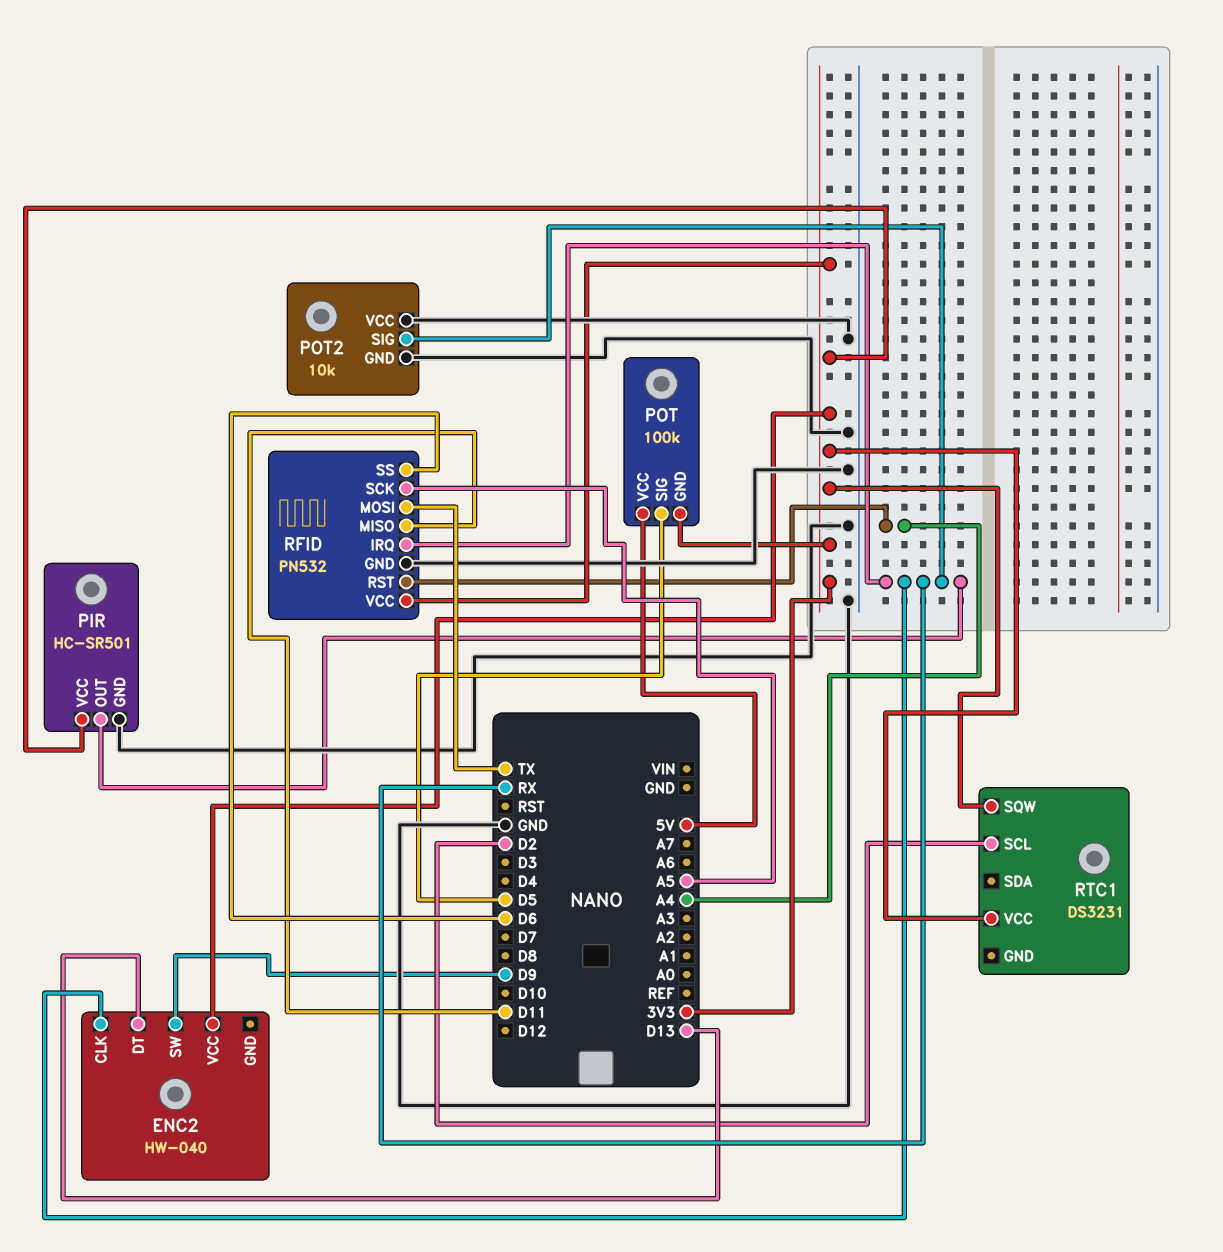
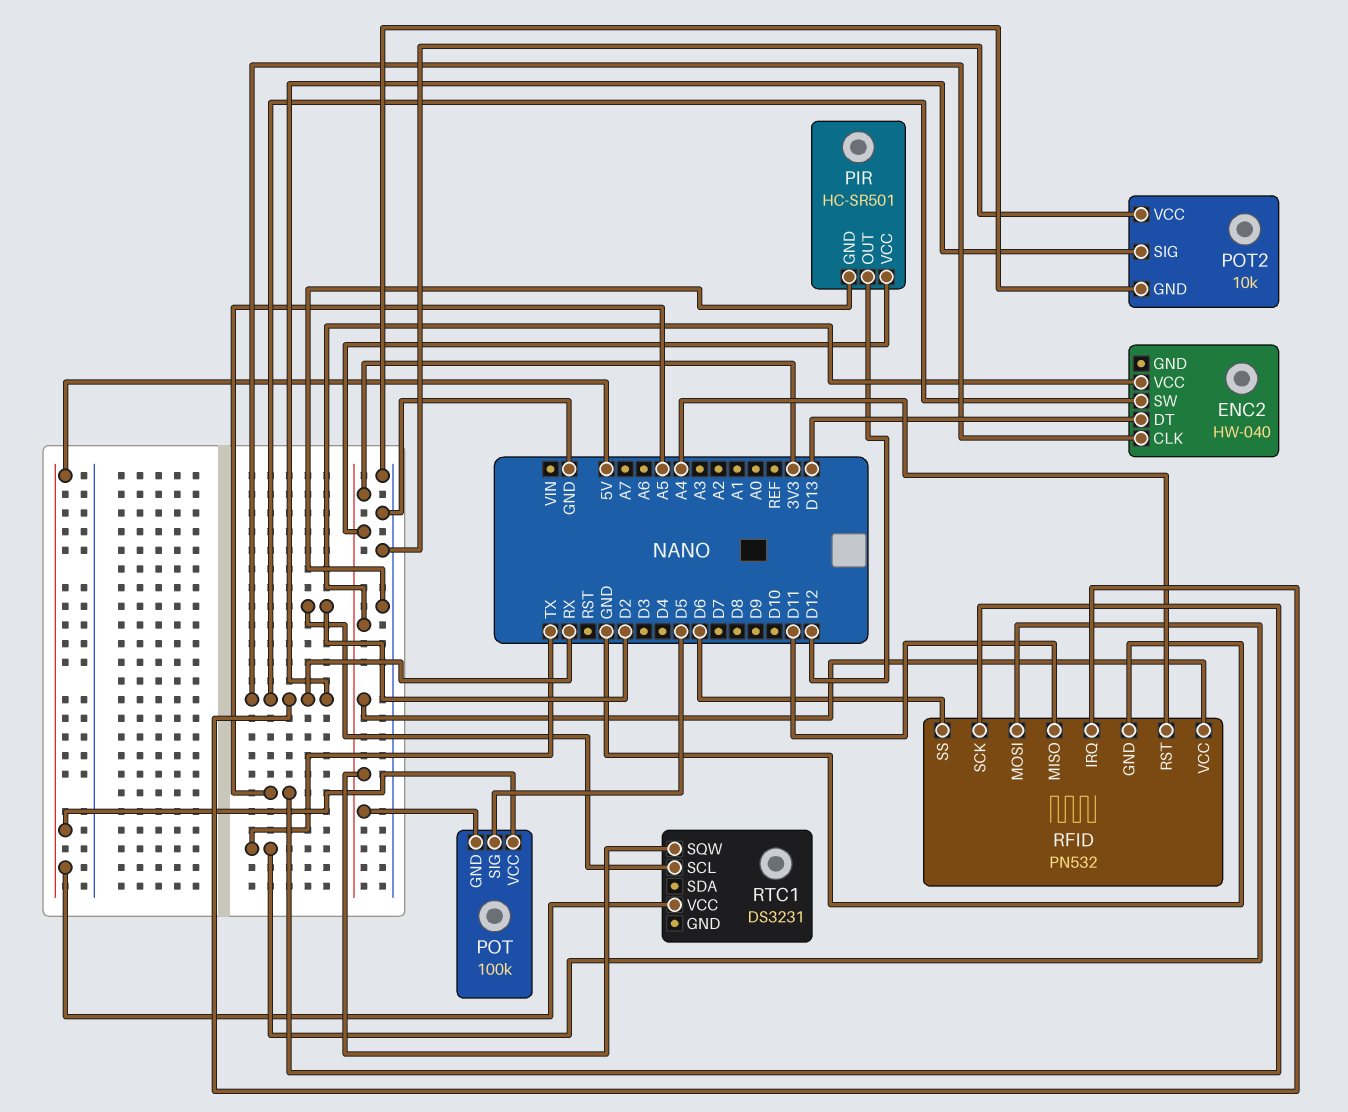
ENC2 pin SW: D9 -> RX
PIR pin OUT: RX -> D12
RTC1 pin VCC: 3V3 -> 5V

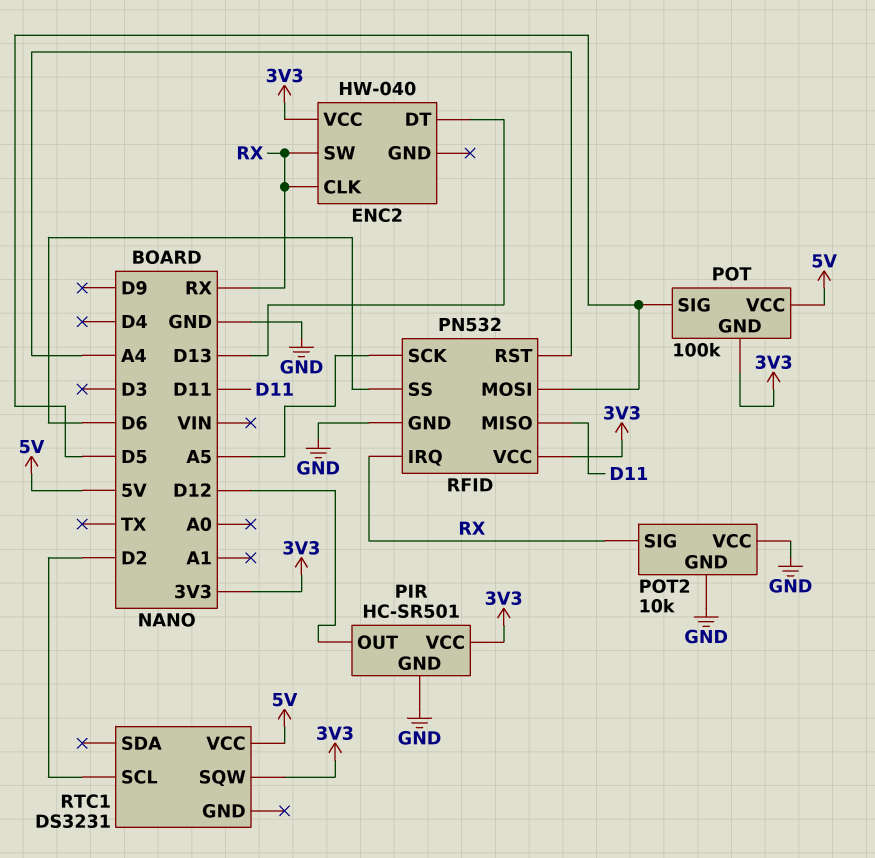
RFID pin MOSI: TX -> D5

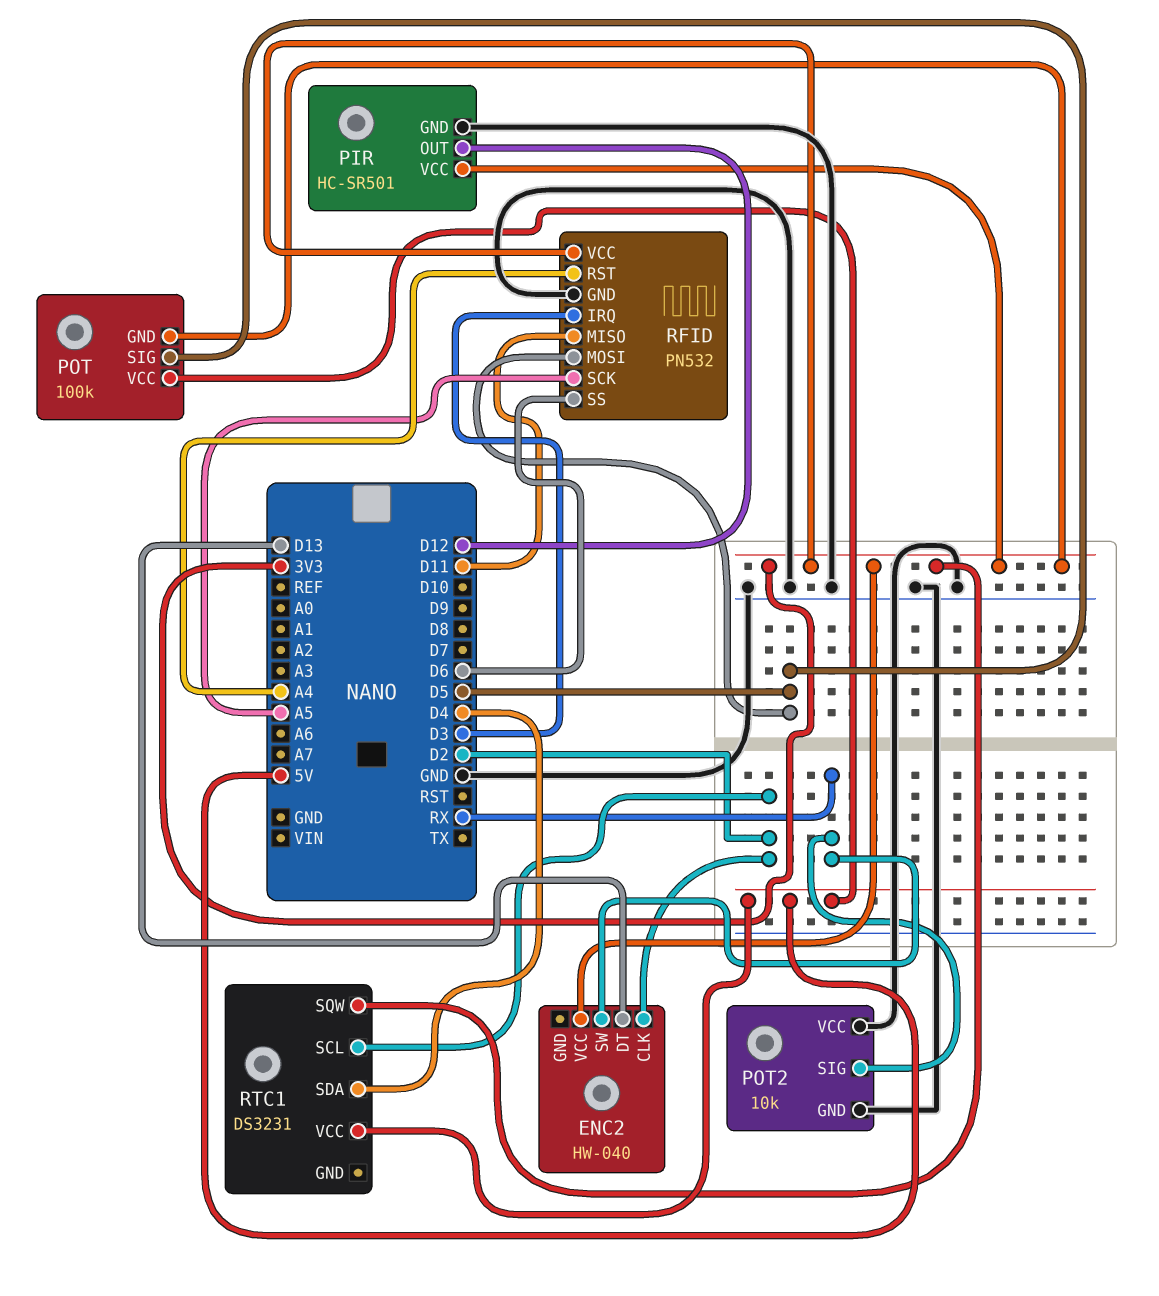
ENC2 pin CLK: RX -> D2
RFID pin IRQ: RX -> D3
RTC1 pin SDA: none -> D4

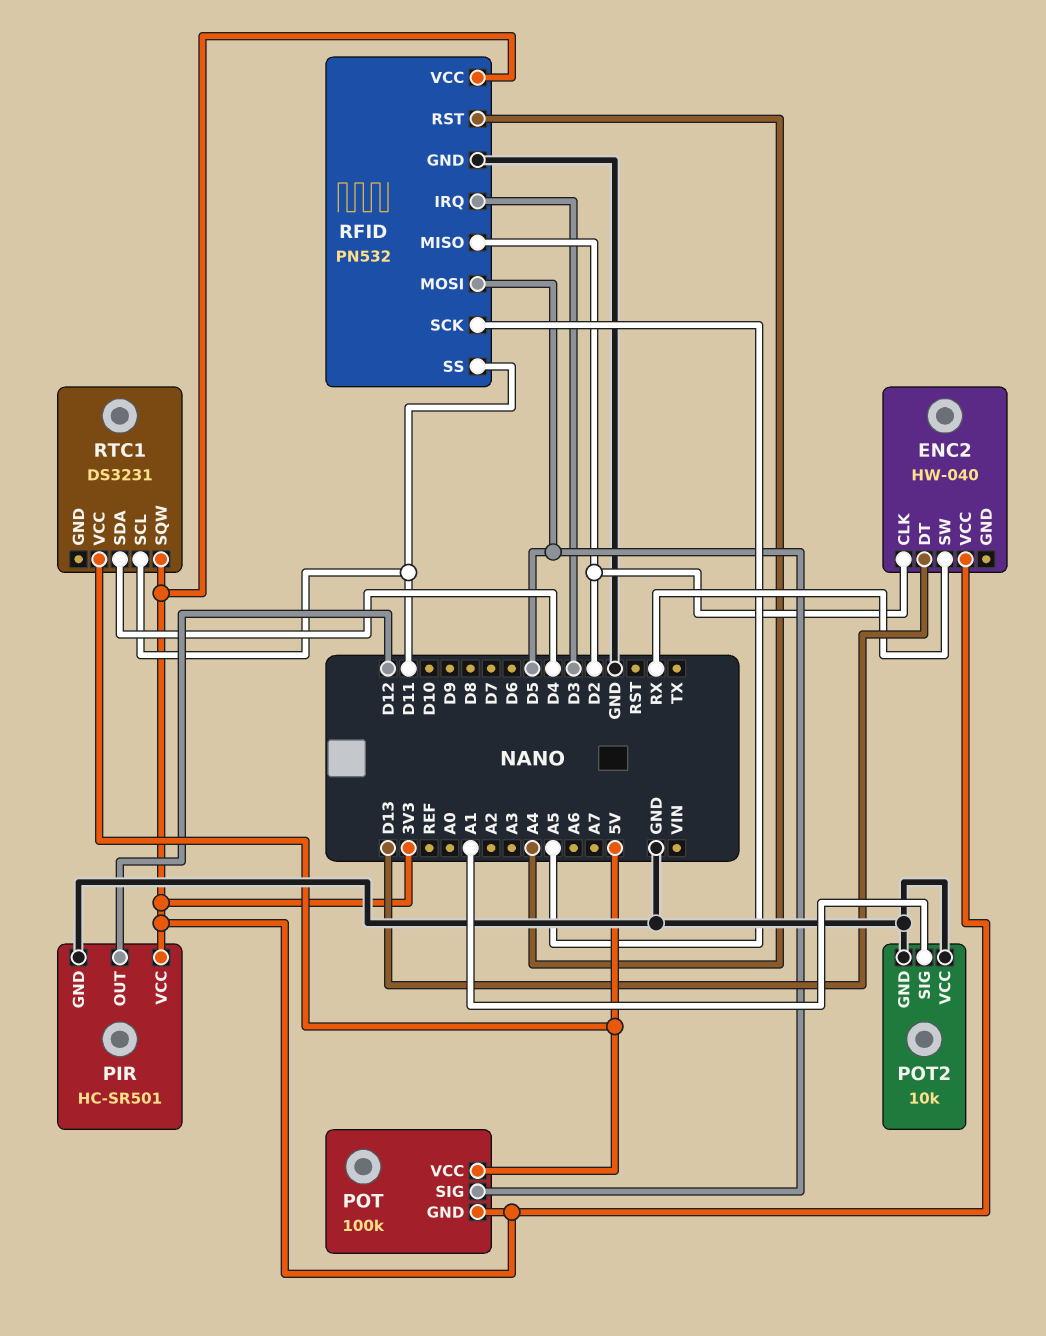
POT2 pin SIG: RX -> A1
RFID pin MISO: D11 -> D2
RFID pin SS: D6 -> D11
RTC1 pin SCL: D2 -> D11

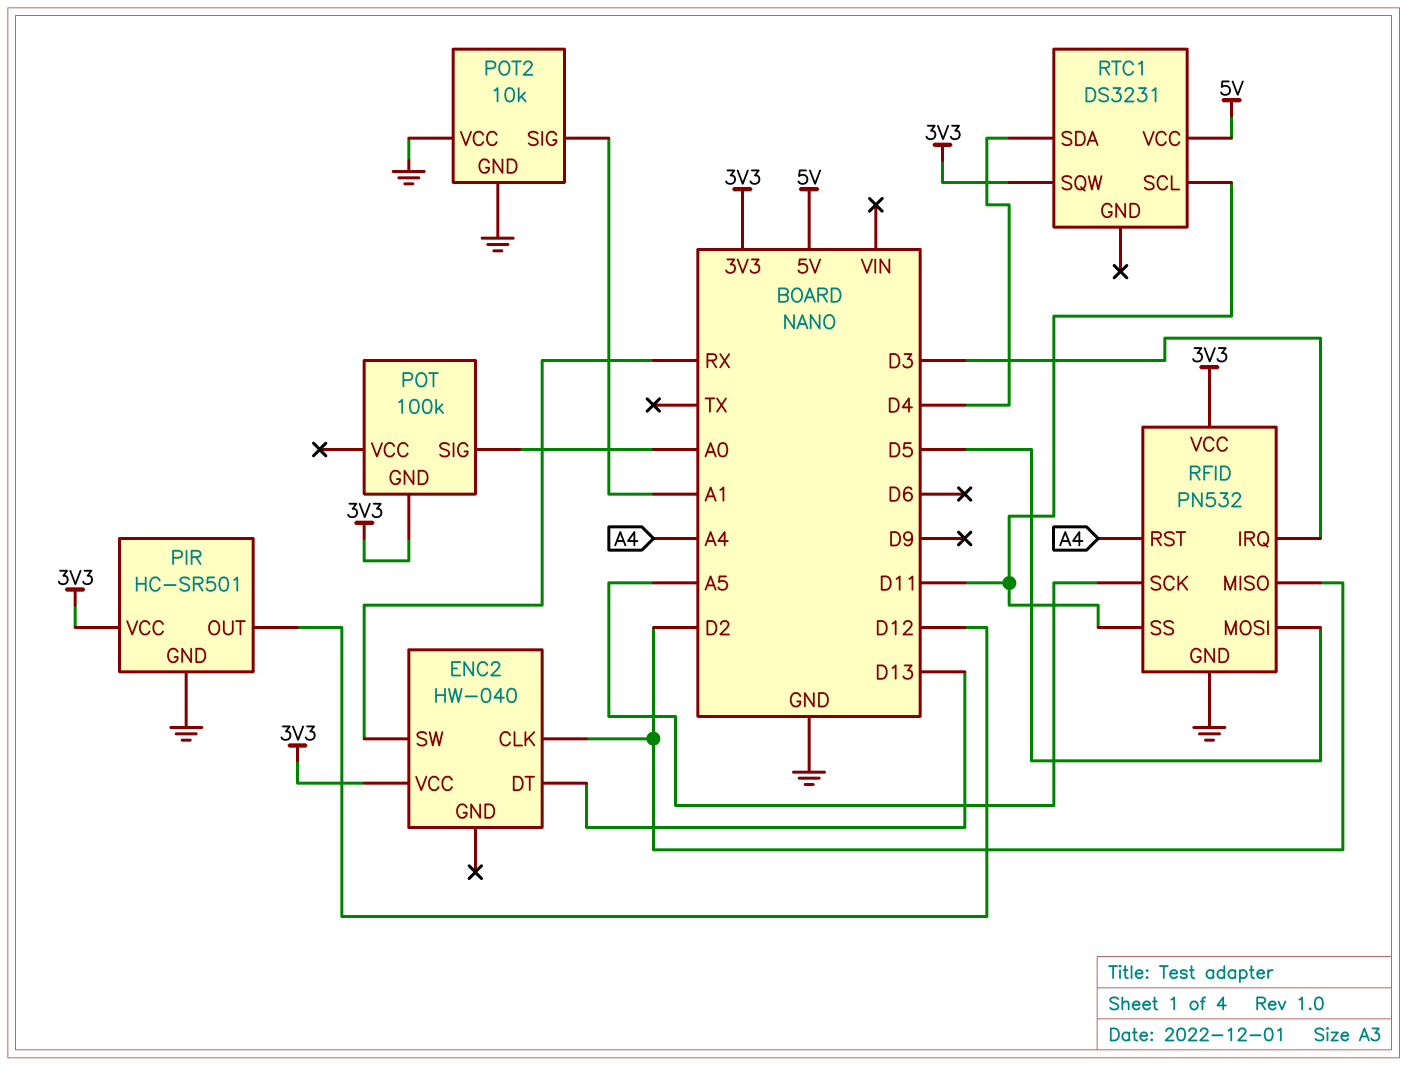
POT pin SIG: D5 -> A0
POT pin VCC: 5V -> none

